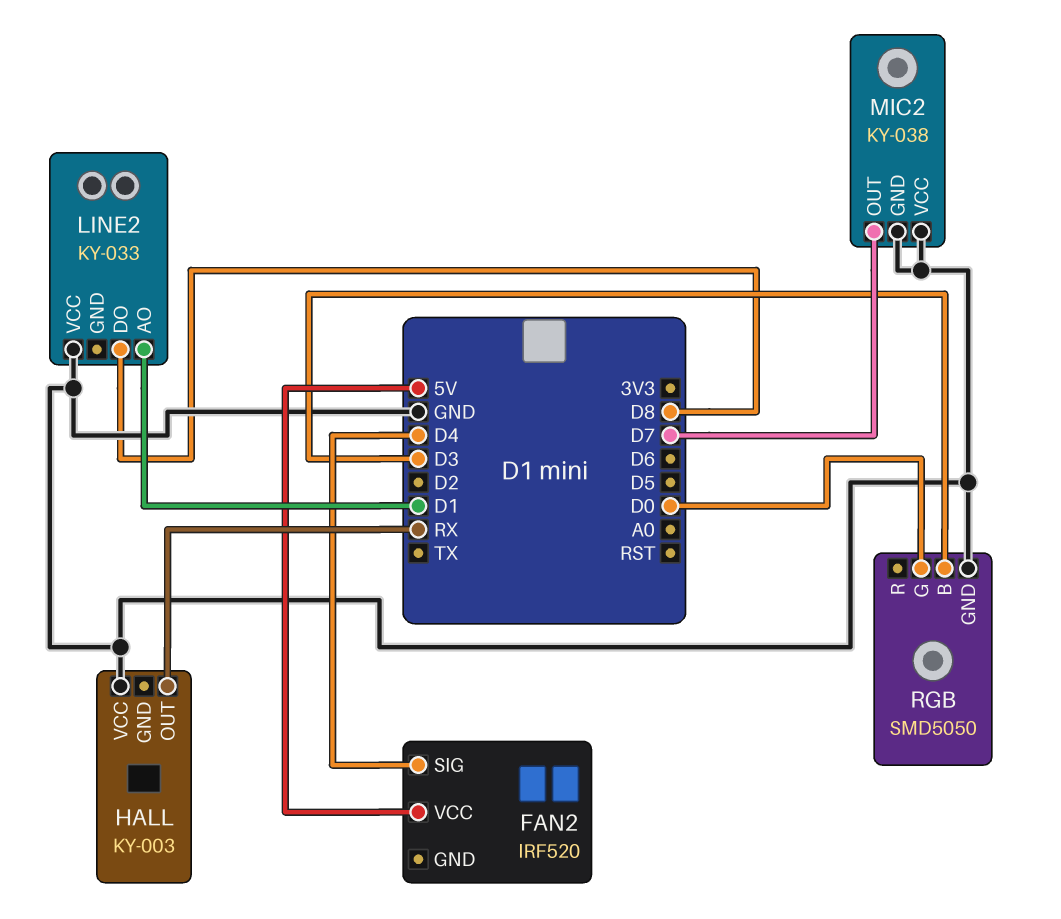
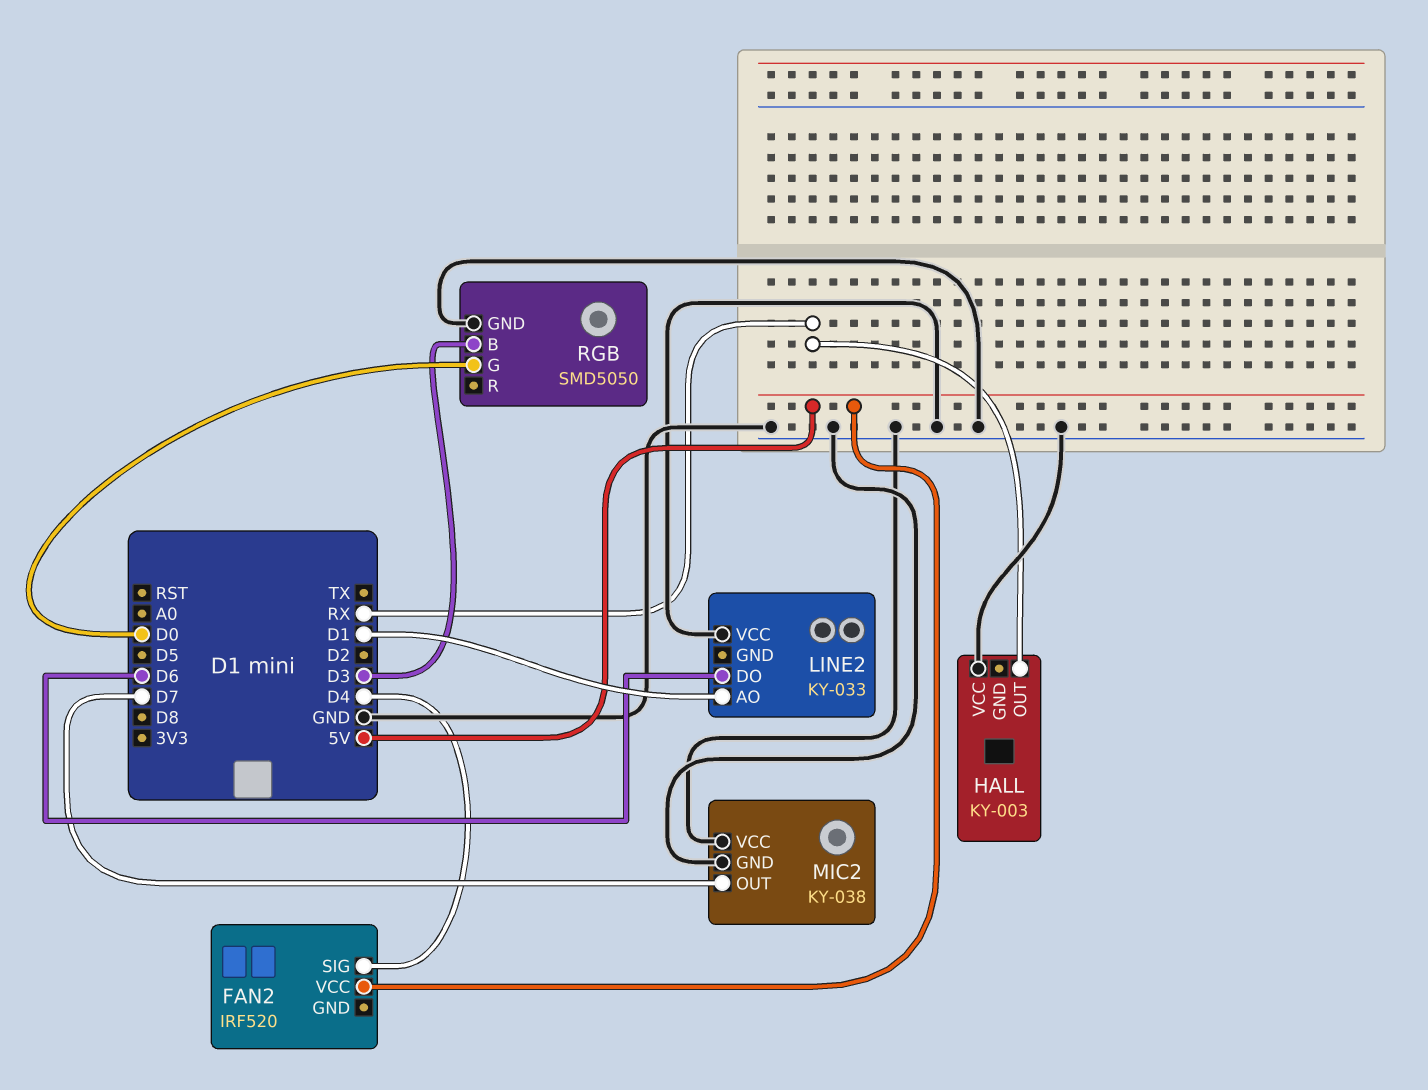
LINE2 pin DO: D8 -> D6

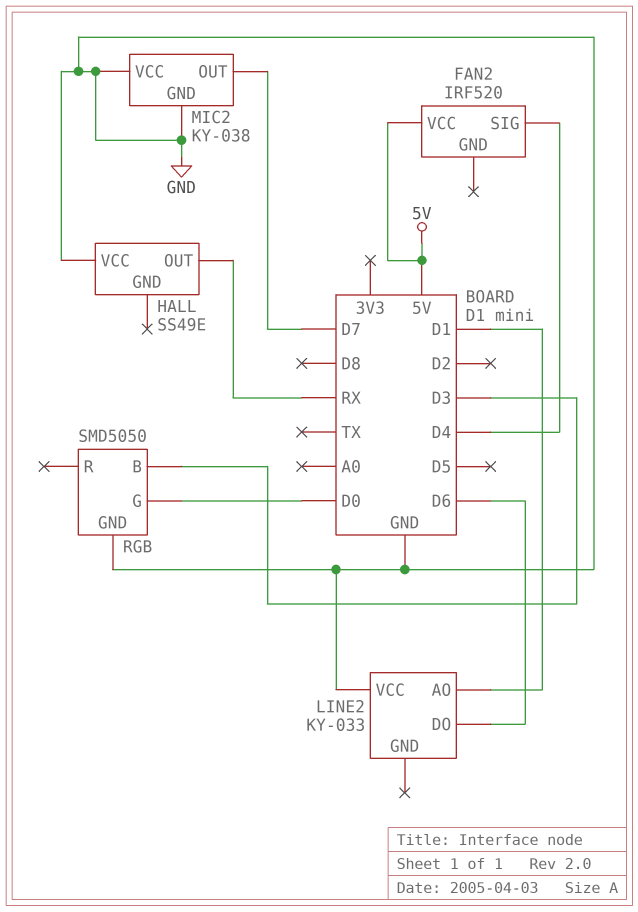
HALL: KY-003 -> SS49E

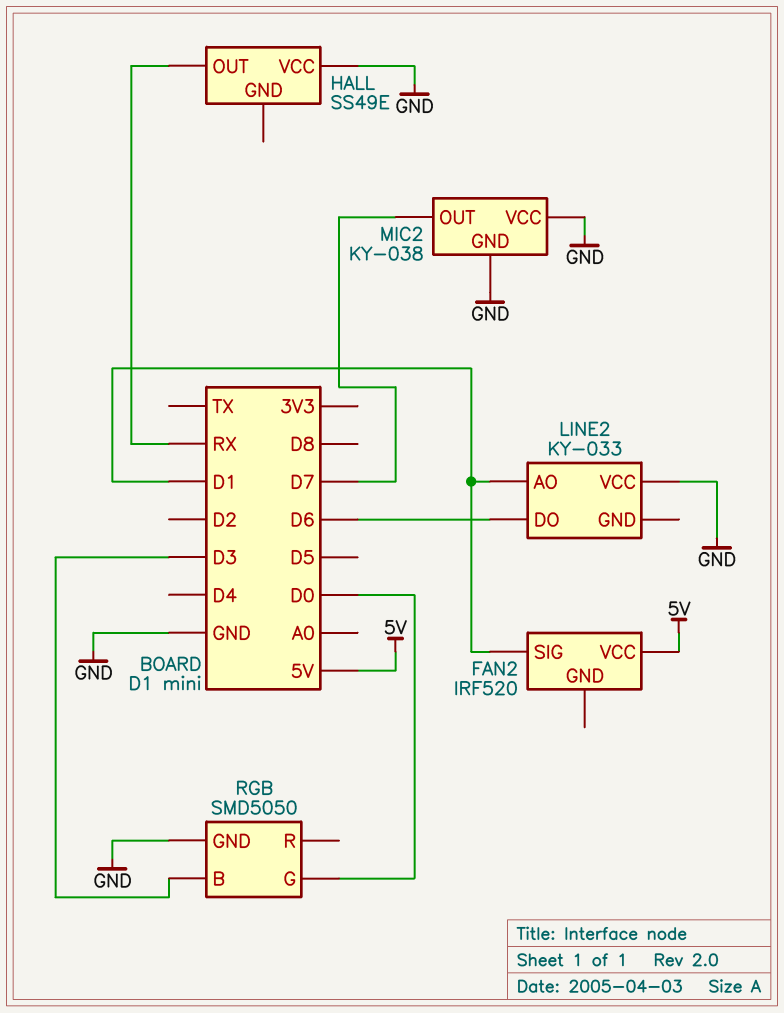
FAN2 pin SIG: D4 -> D1

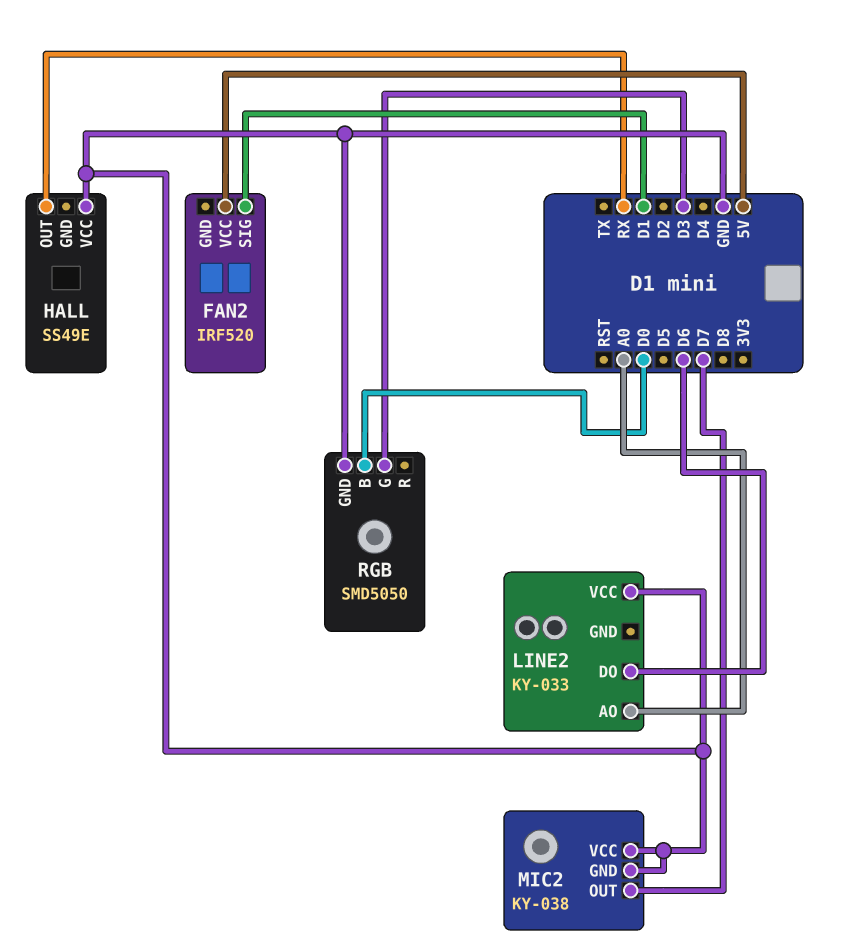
LINE2 pin AO: D1 -> A0
RGB pin B: D3 -> D0
RGB pin G: D0 -> D3

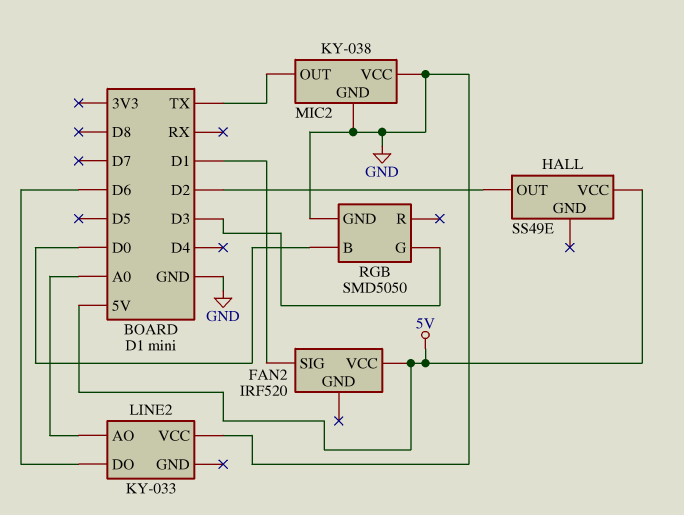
HALL pin OUT: RX -> D2
HALL pin VCC: GND -> 5V
MIC2 pin OUT: D7 -> TX

